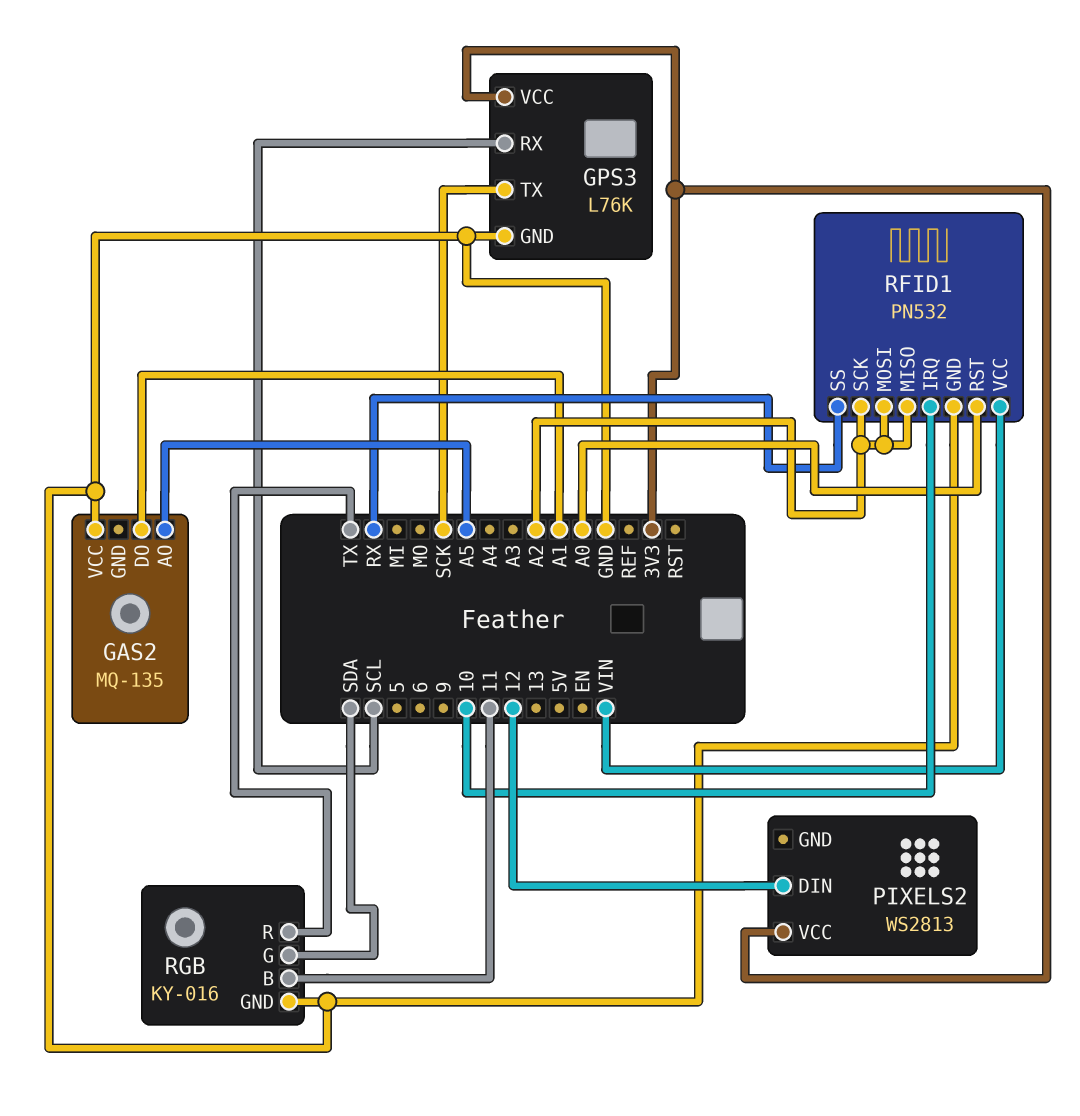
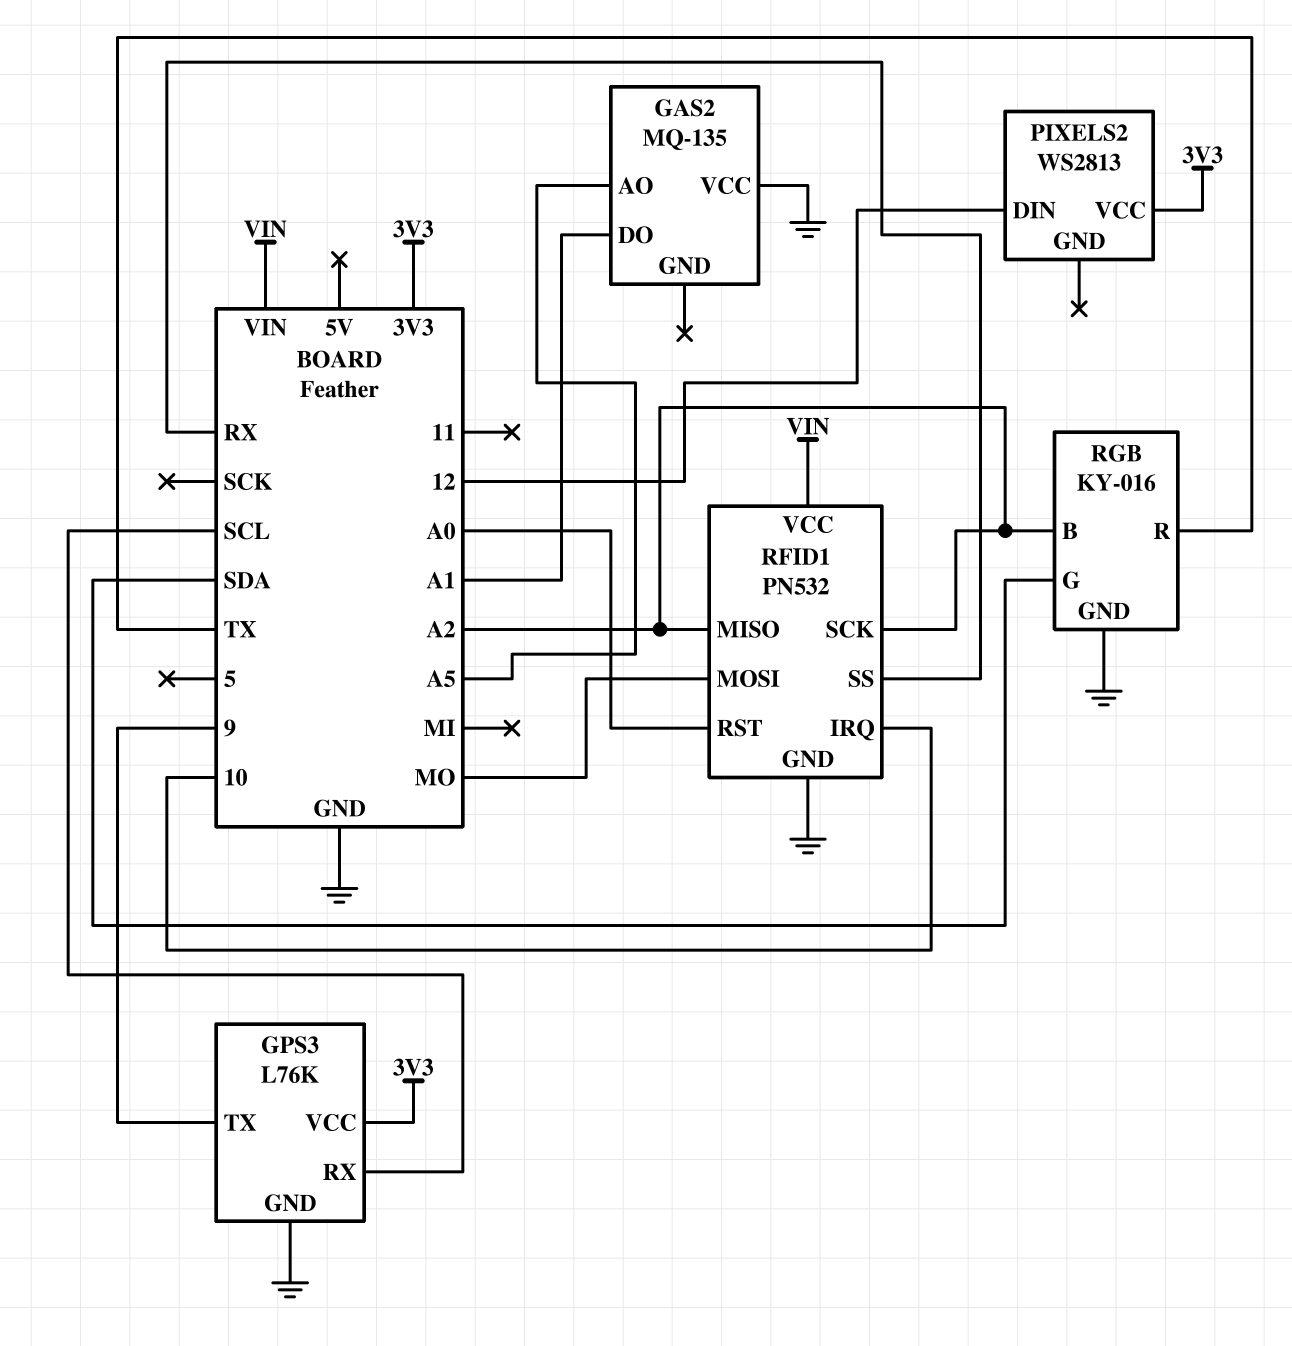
GPS3 pin TX: SCK -> 9
RFID1 pin MOSI: A2 -> MO
RGB pin B: 11 -> A2

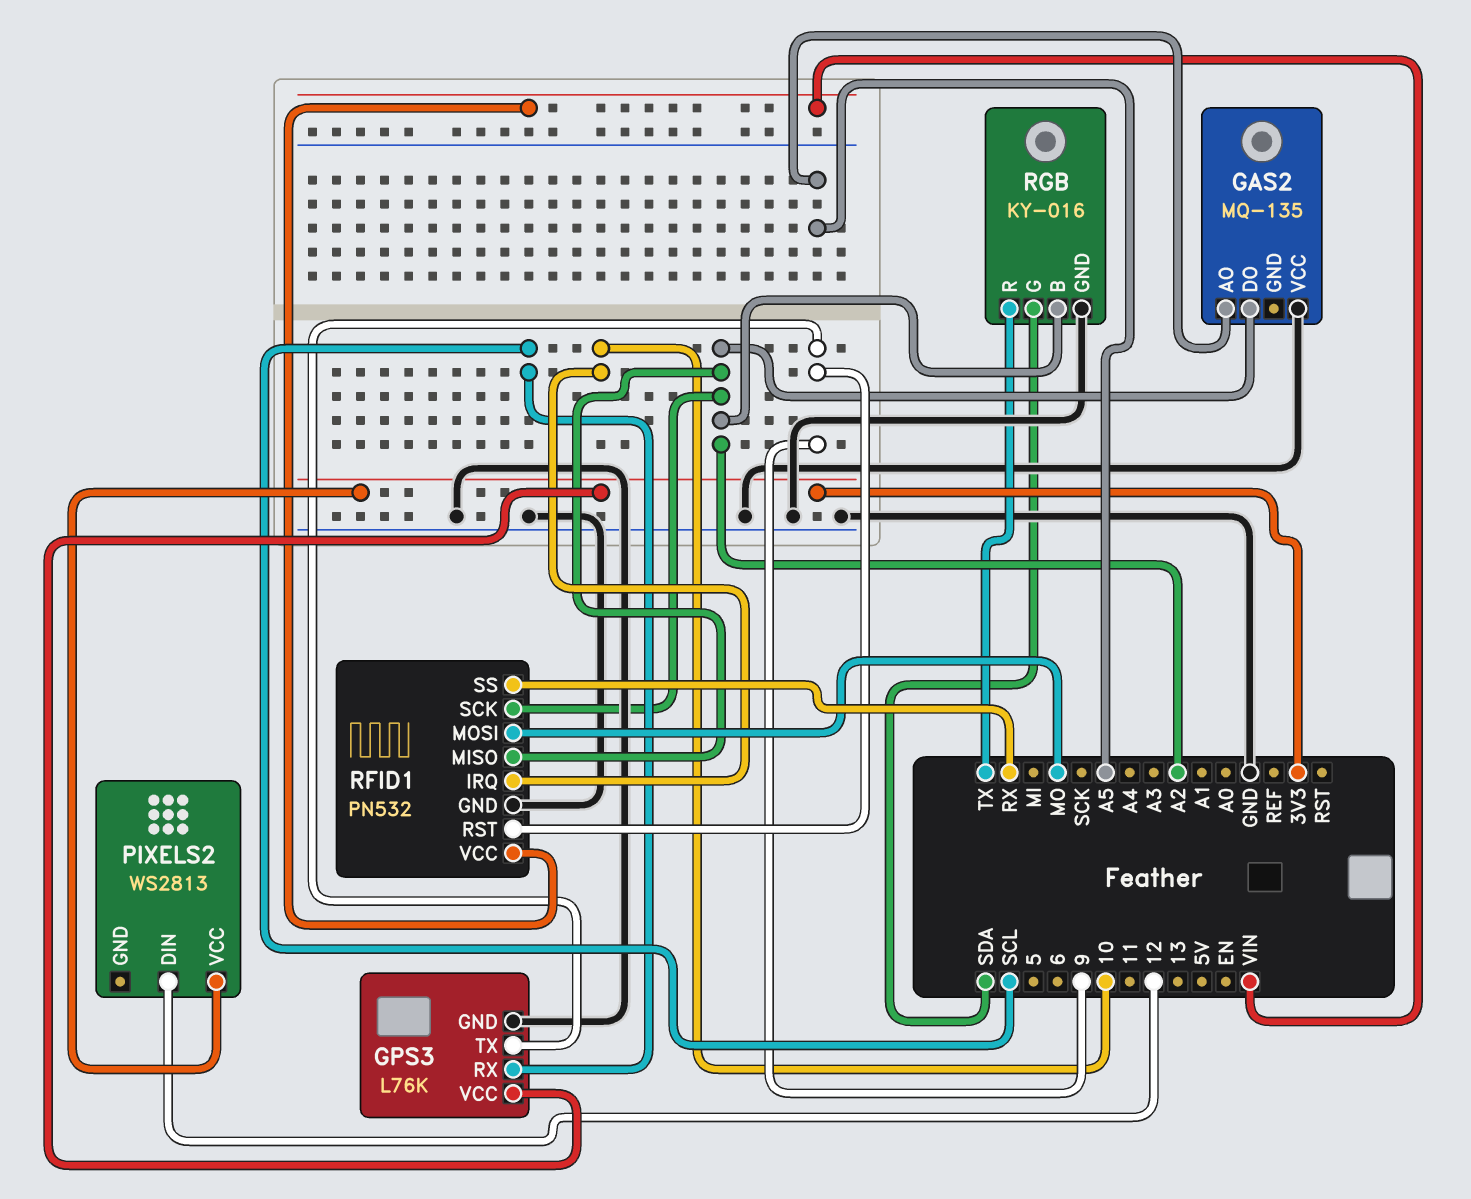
GAS2 pin DO: A1 -> A2
RFID1 pin RST: A0 -> 9

